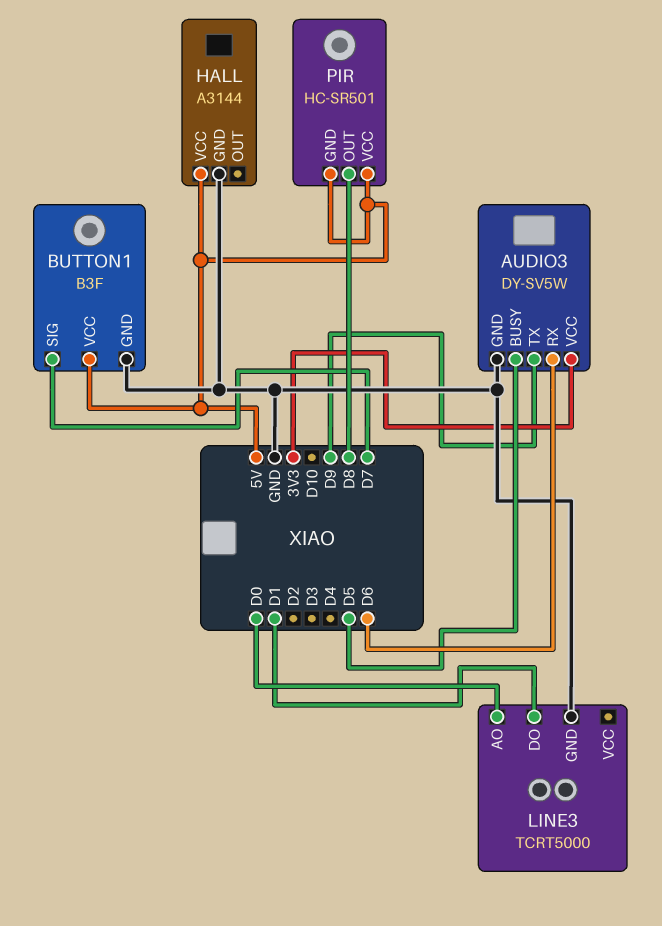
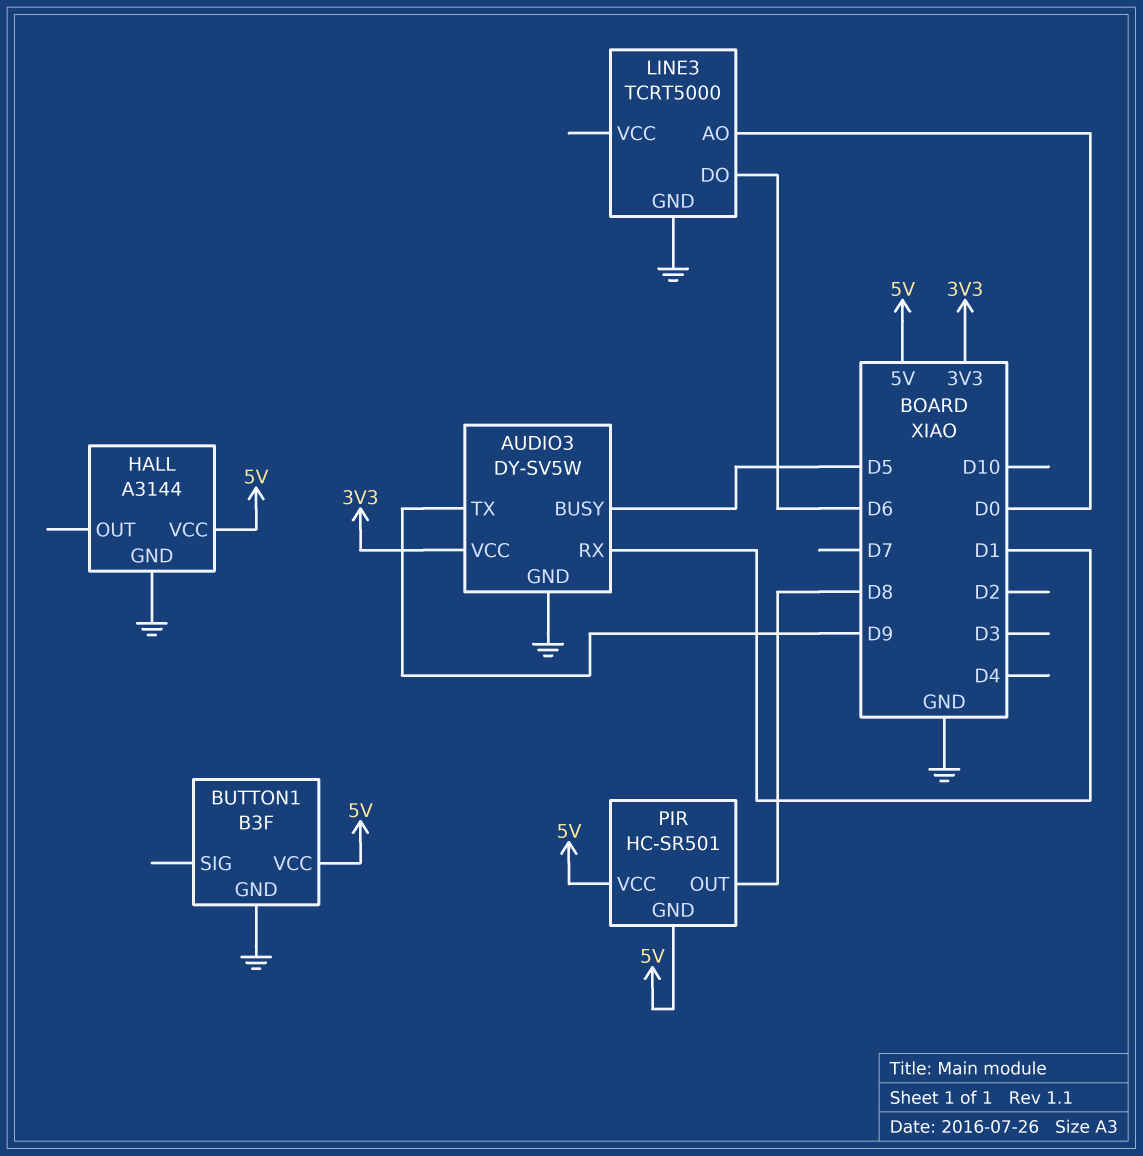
AUDIO3 pin RX: D6 -> D1
BUTTON1 pin SIG: D7 -> none
LINE3 pin DO: D1 -> D6

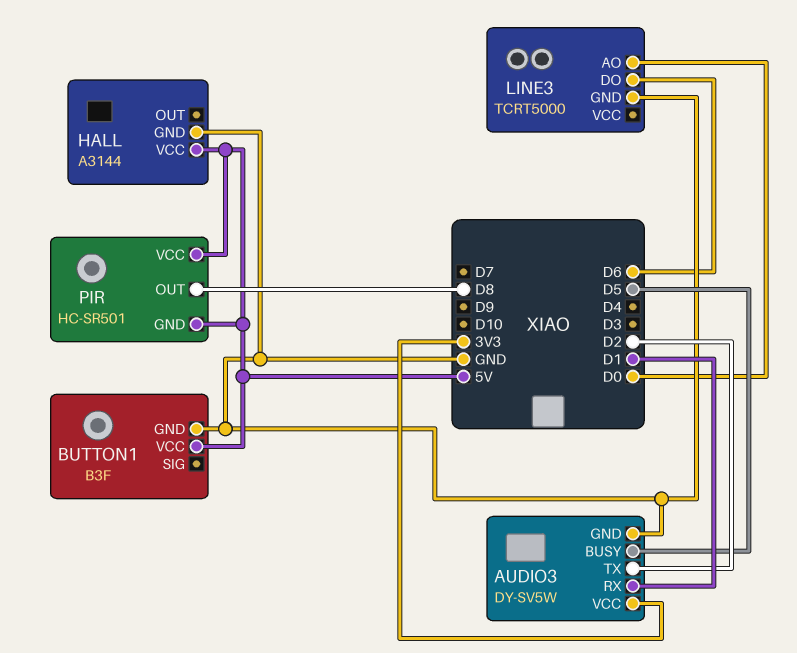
AUDIO3 pin TX: D9 -> D2

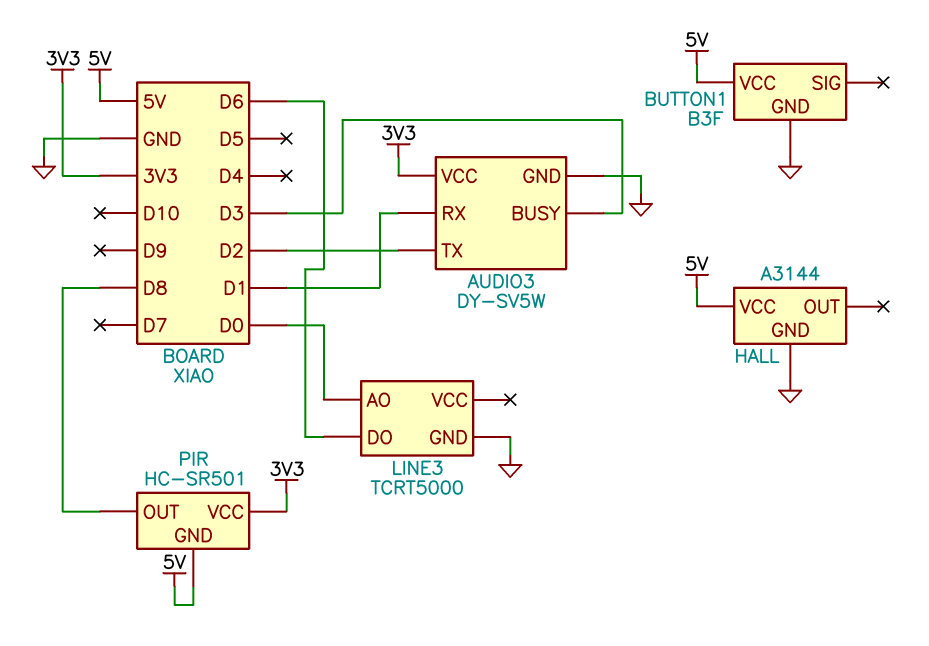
AUDIO3 pin BUSY: D5 -> D3
PIR pin VCC: 5V -> 3V3

